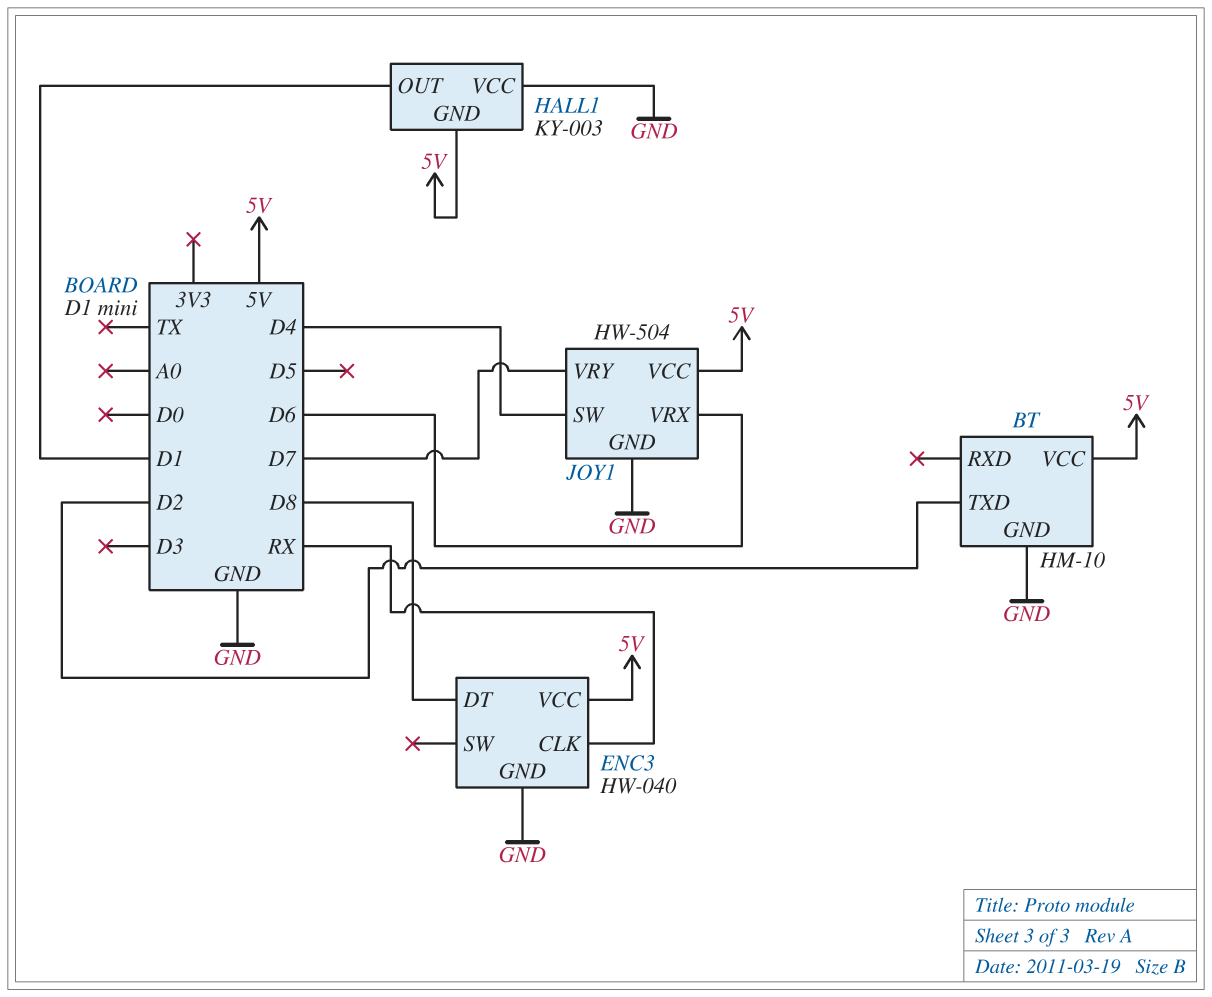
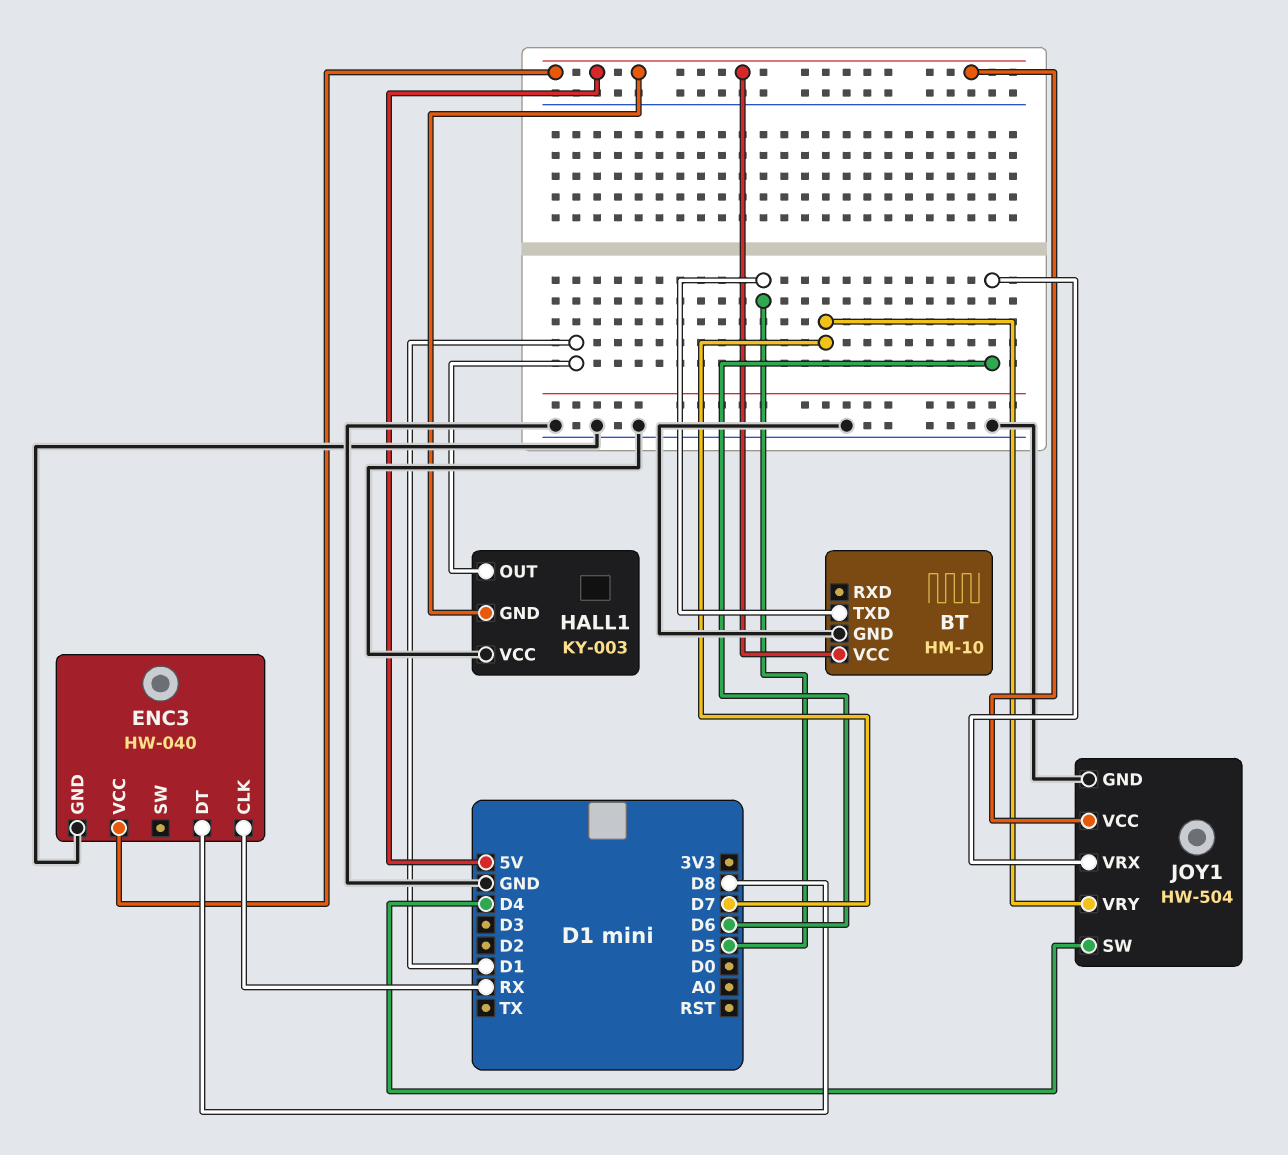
BT pin TXD: D2 -> D5

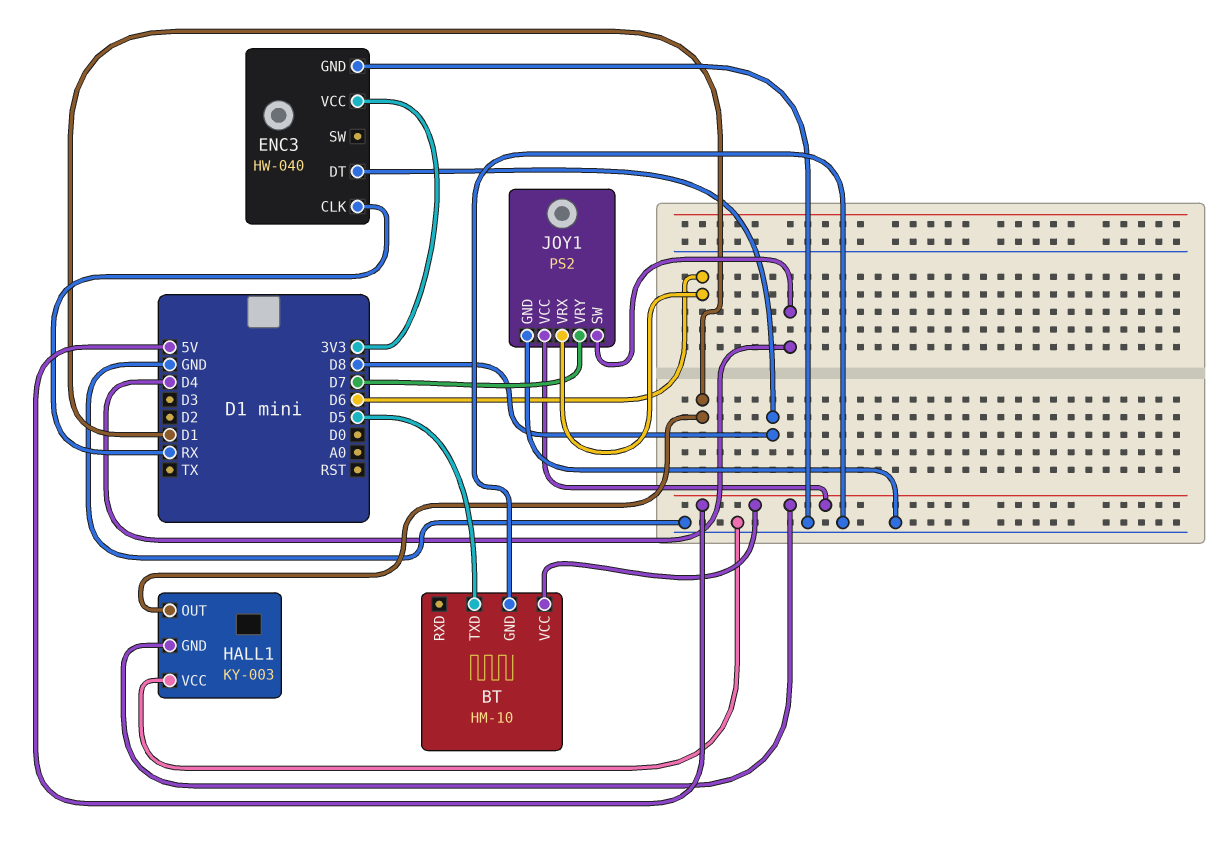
ENC3 pin VCC: 5V -> 3V3
JOY1: HW-504 -> PS2

